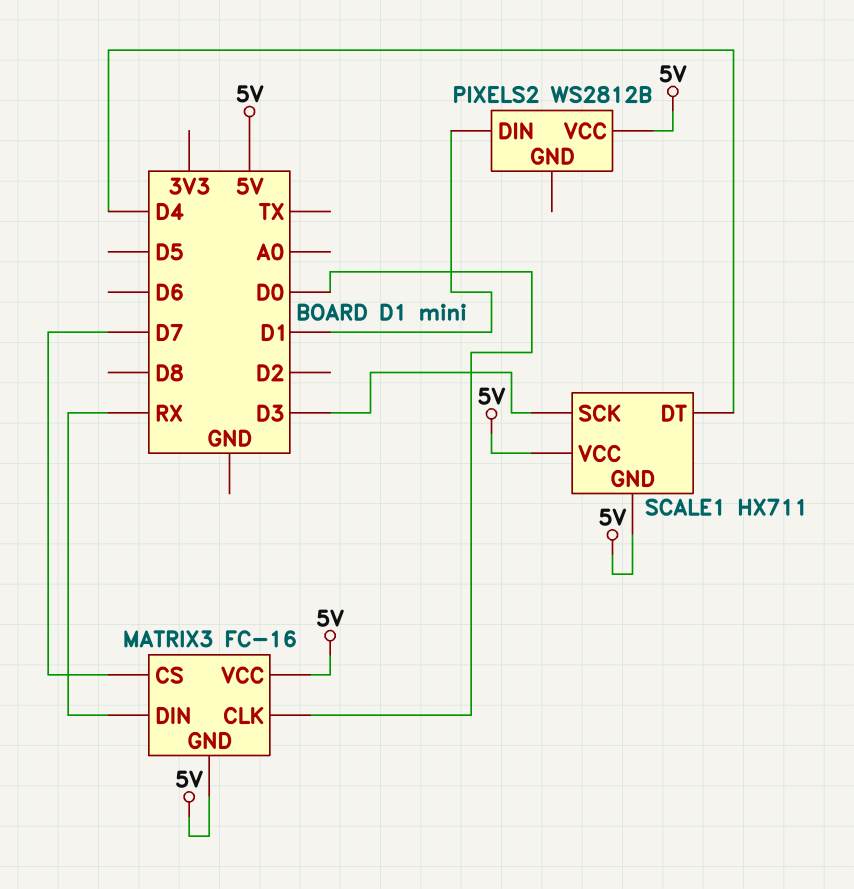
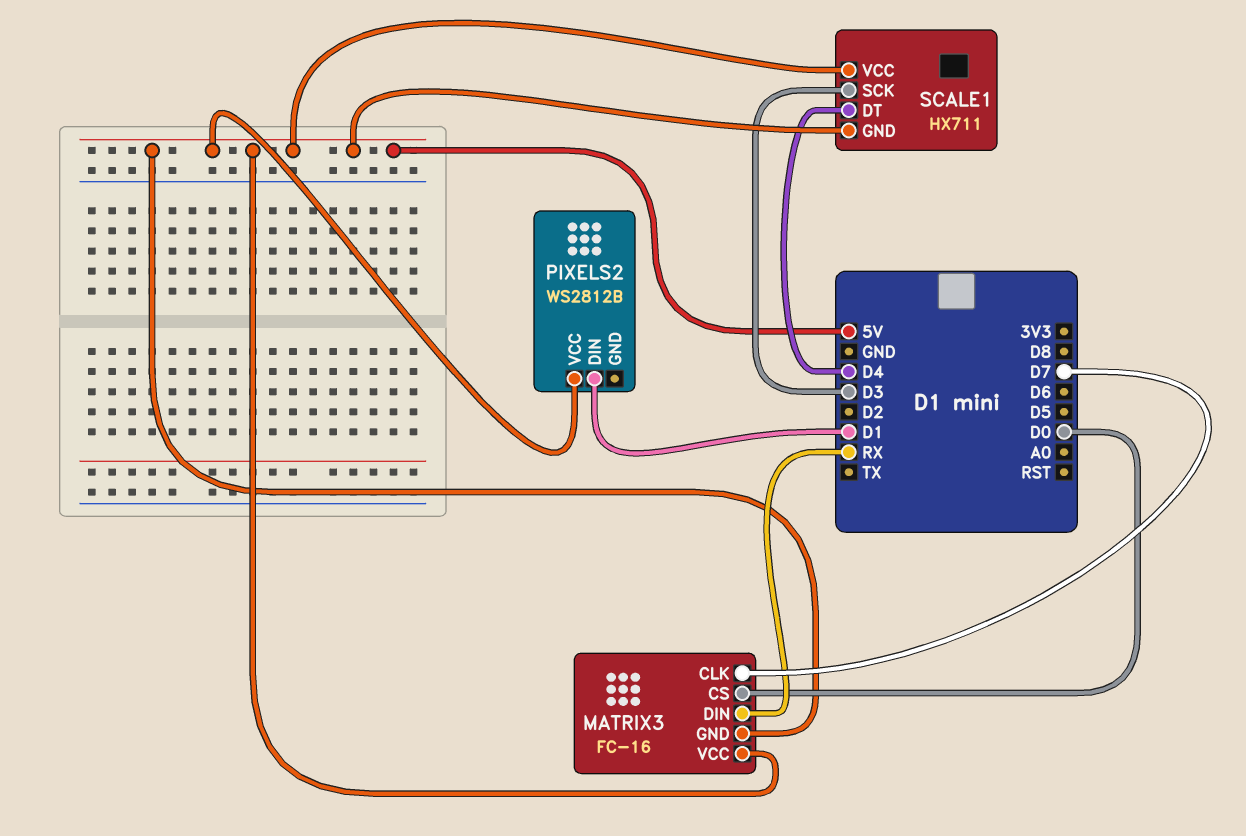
MATRIX3 pin CLK: D0 -> D7
MATRIX3 pin CS: D7 -> D0

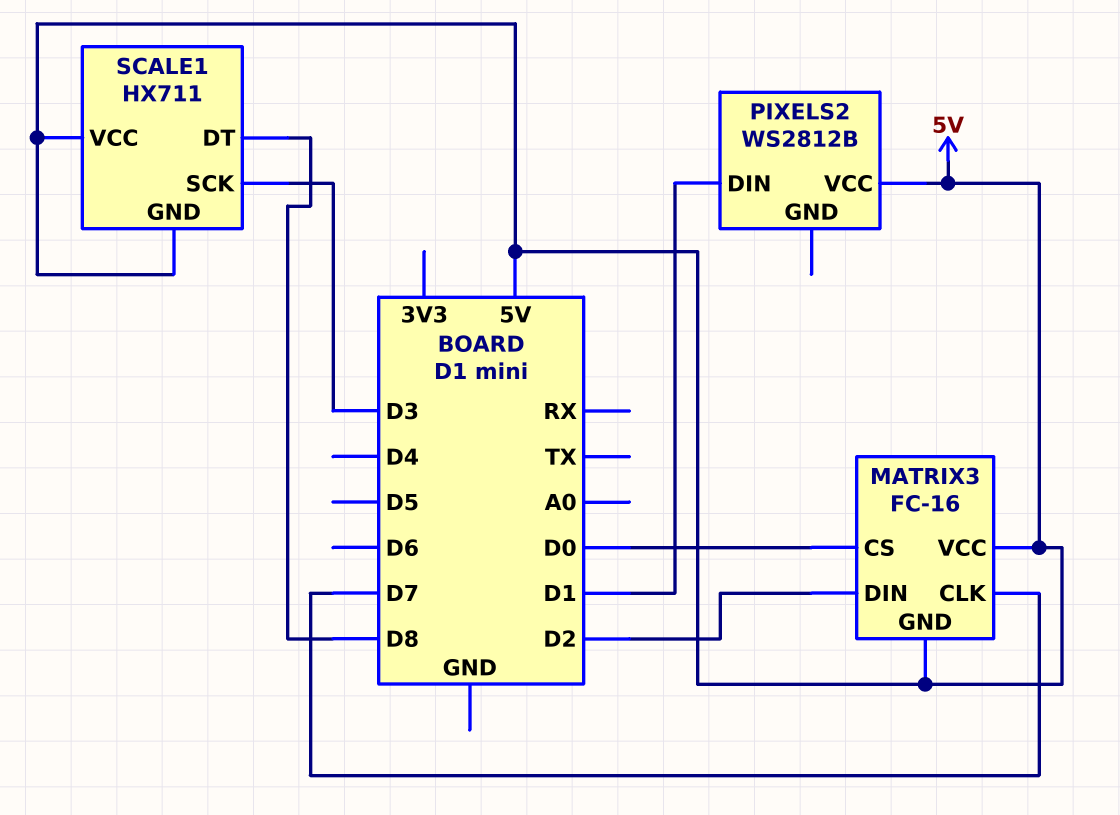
MATRIX3 pin DIN: RX -> D2
SCALE1 pin DT: D4 -> D8

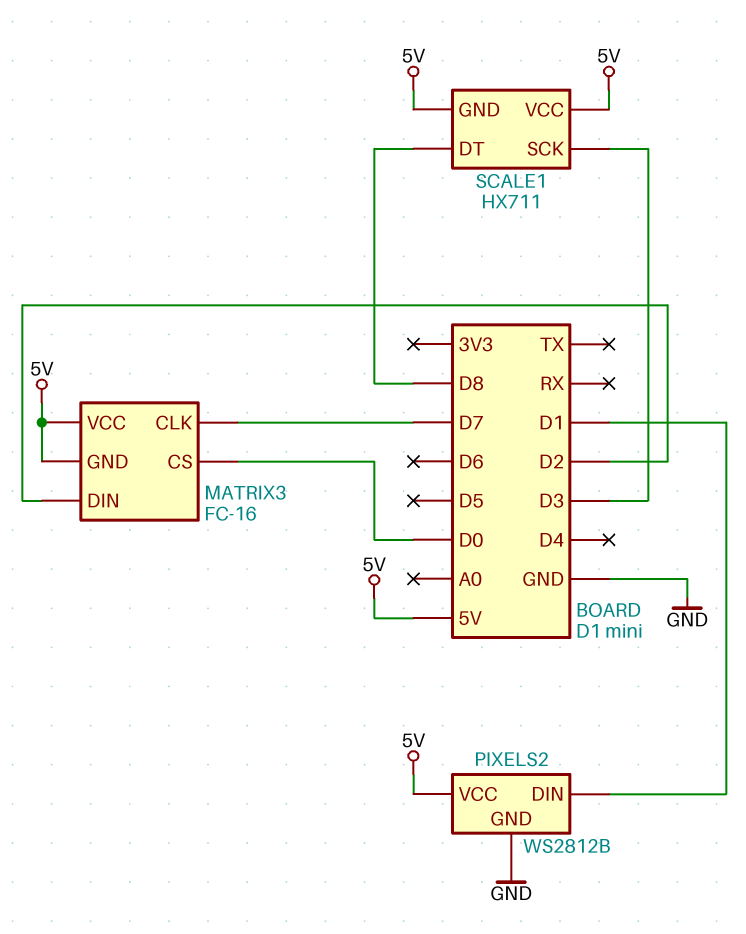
PIXELS2 pin GND: none -> GND

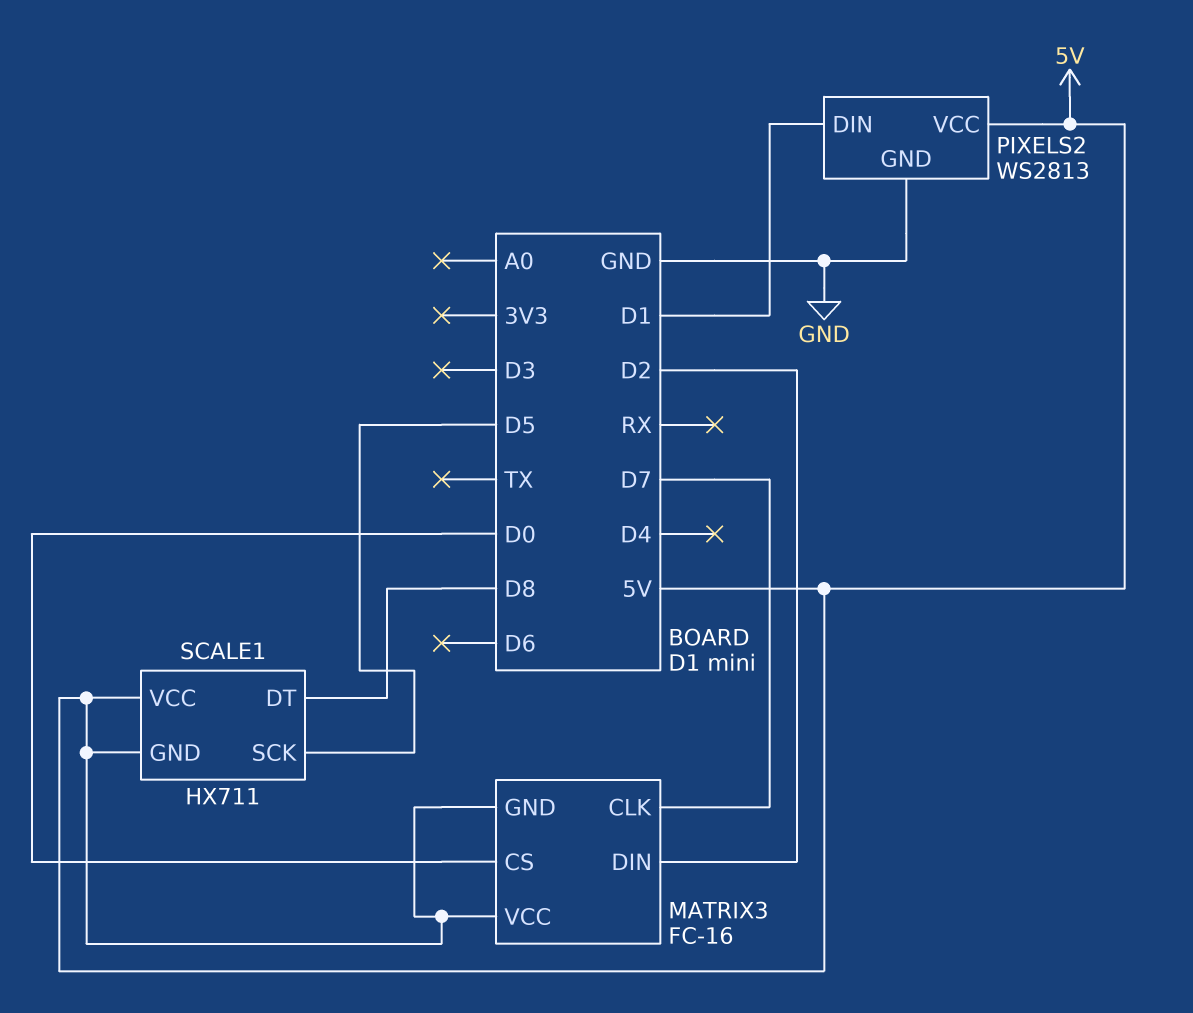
PIXELS2: WS2812B -> WS2813
SCALE1 pin SCK: D3 -> D5

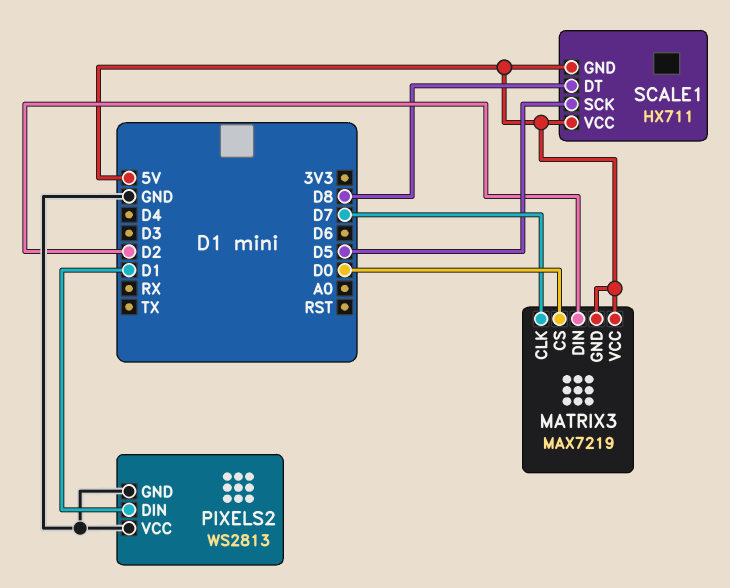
MATRIX3: FC-16 -> MAX7219
PIXELS2 pin VCC: 5V -> GND

